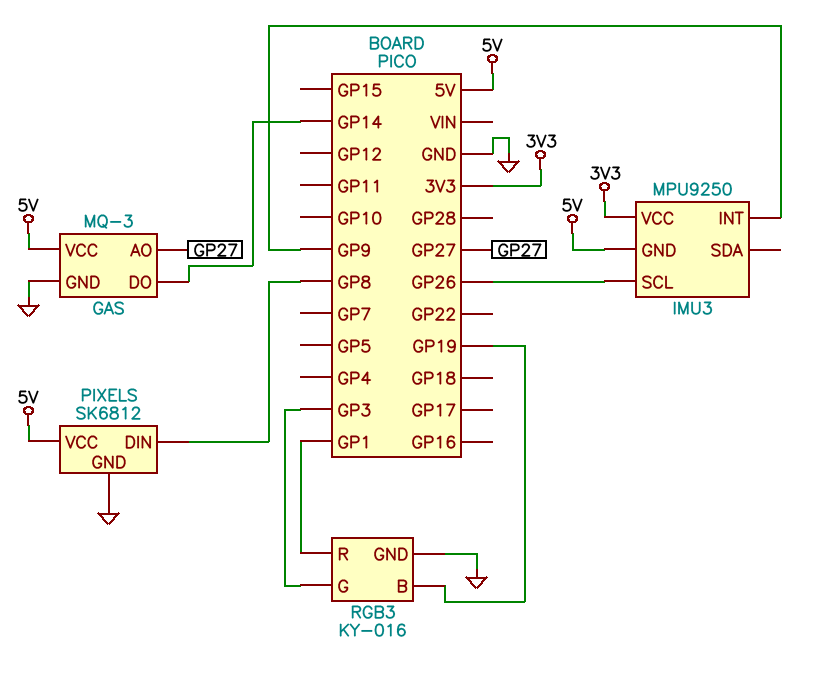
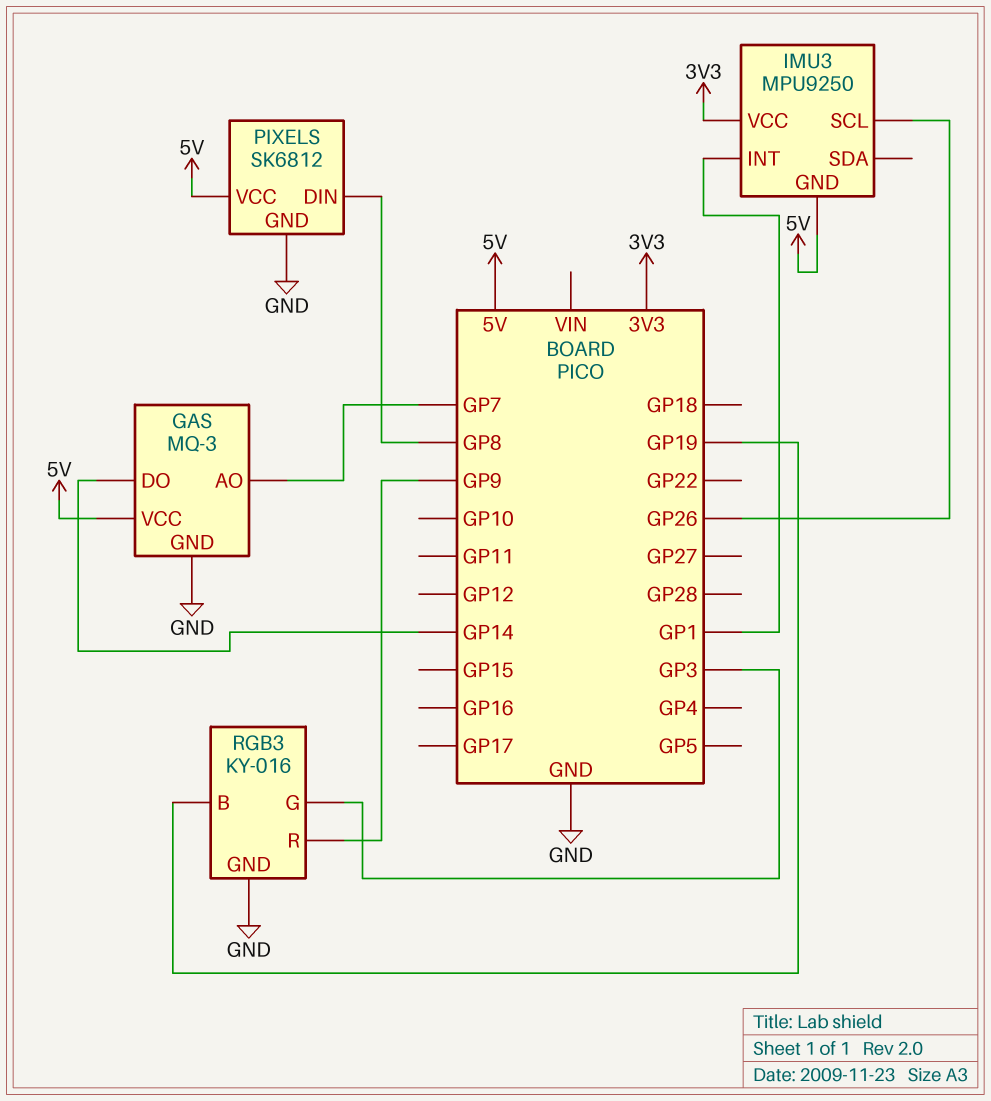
GAS pin AO: GP27 -> GP7
IMU3 pin INT: GP9 -> GP1
RGB3 pin R: GP1 -> GP9

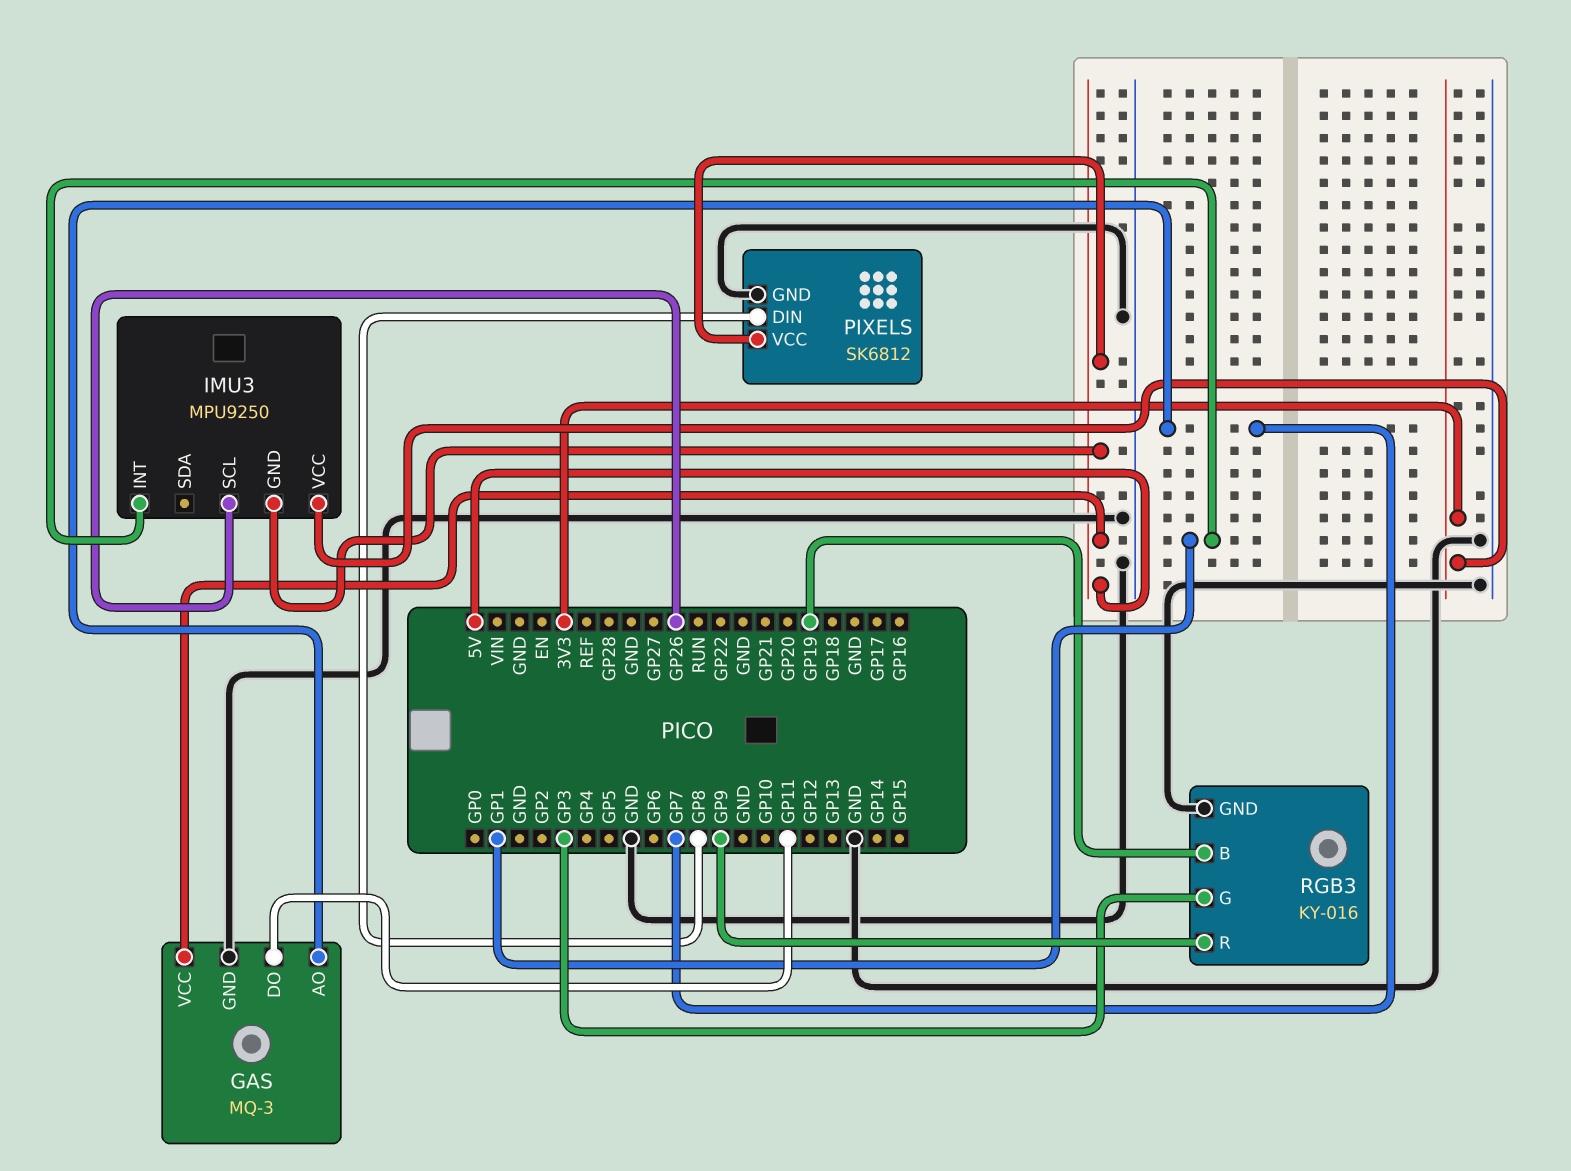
GAS pin DO: GP14 -> GP11

